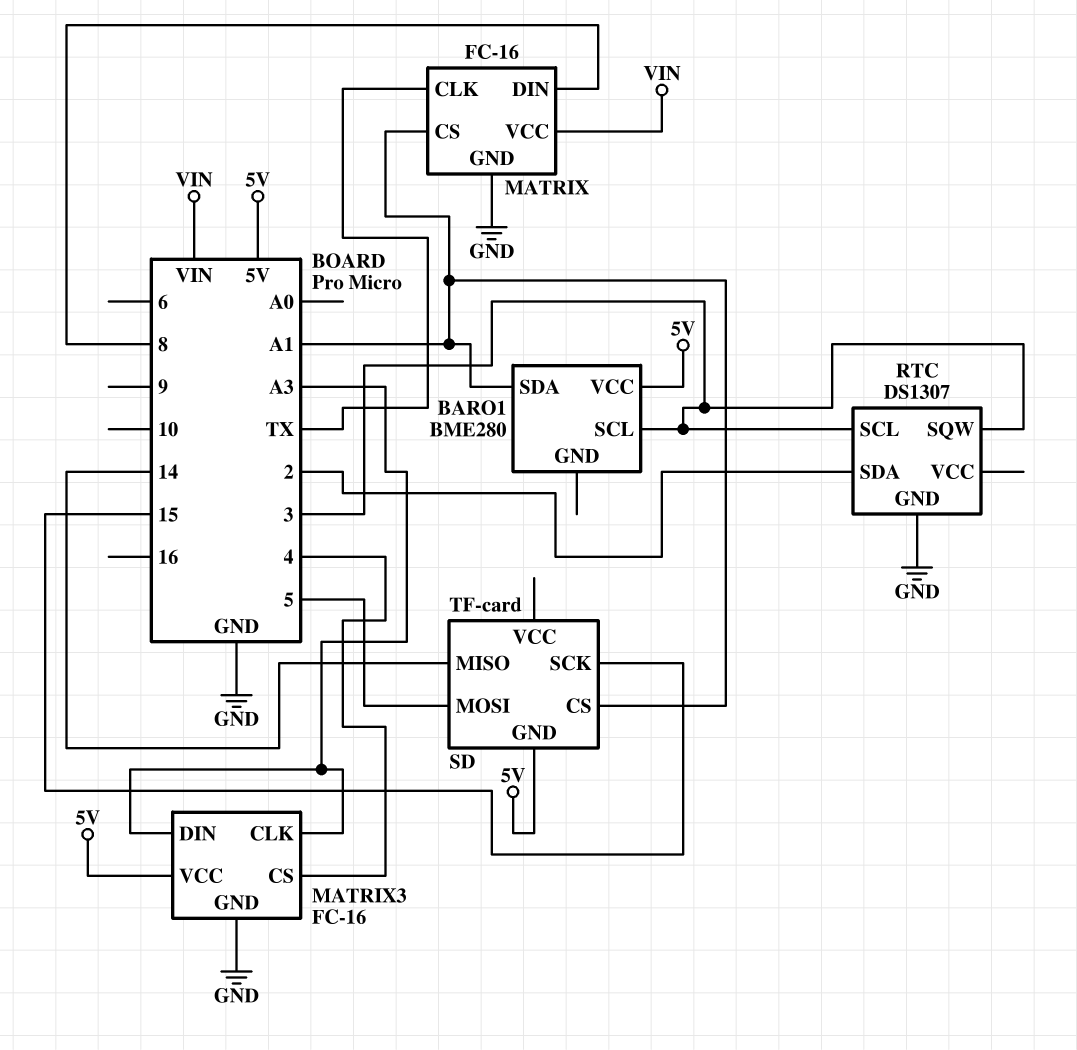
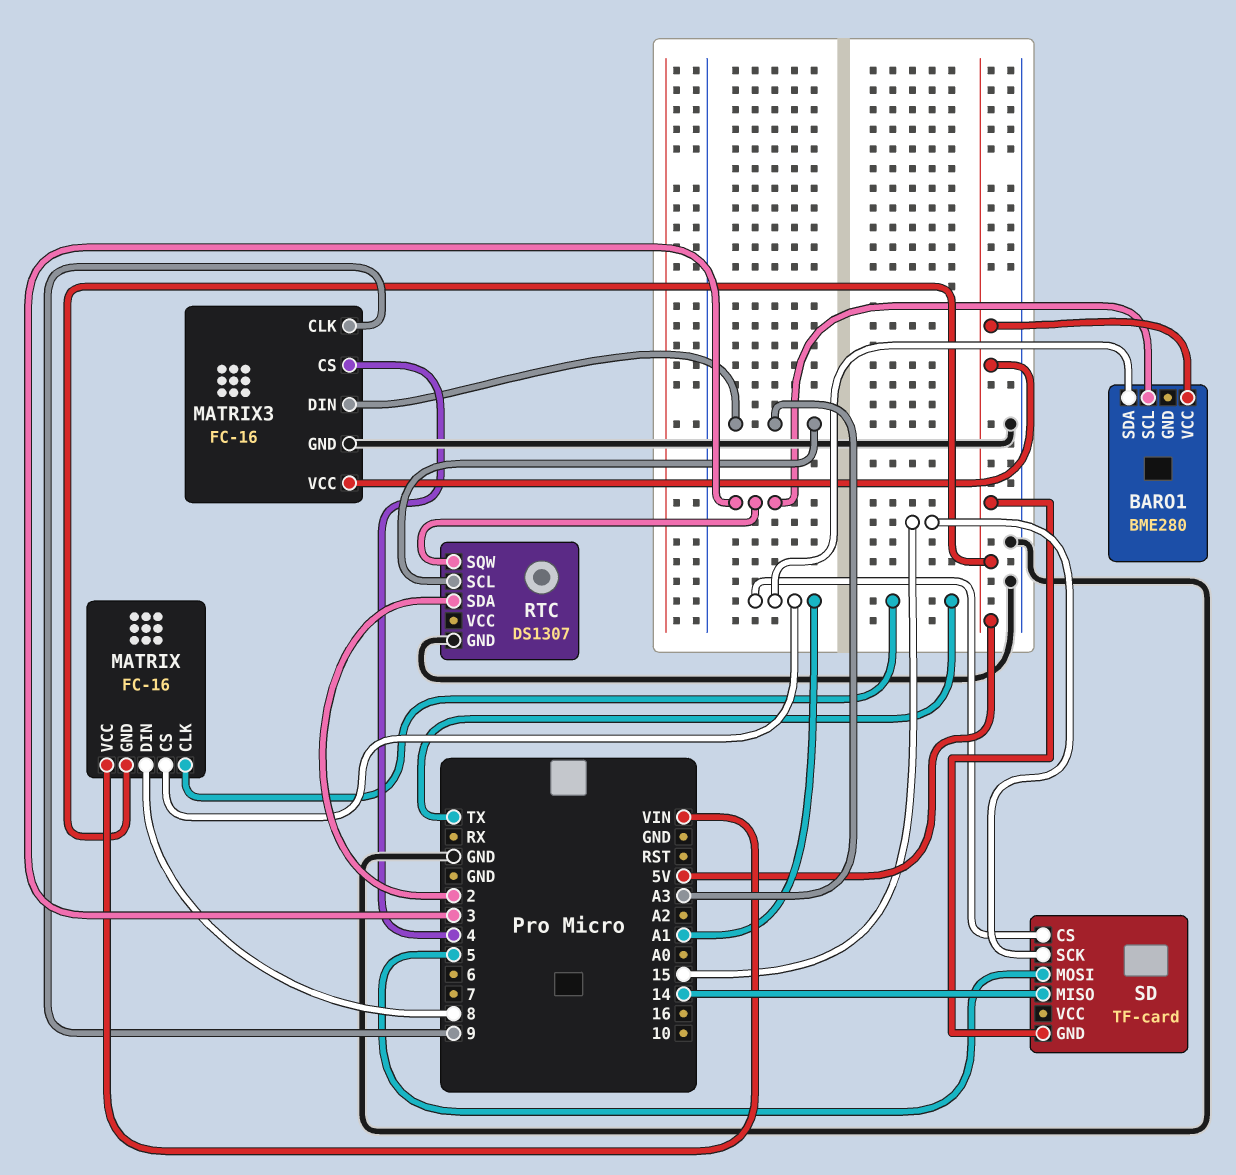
MATRIX pin GND: GND -> 5V
MATRIX3 pin CLK: A3 -> 9
RTC pin SCL: 3 -> A3

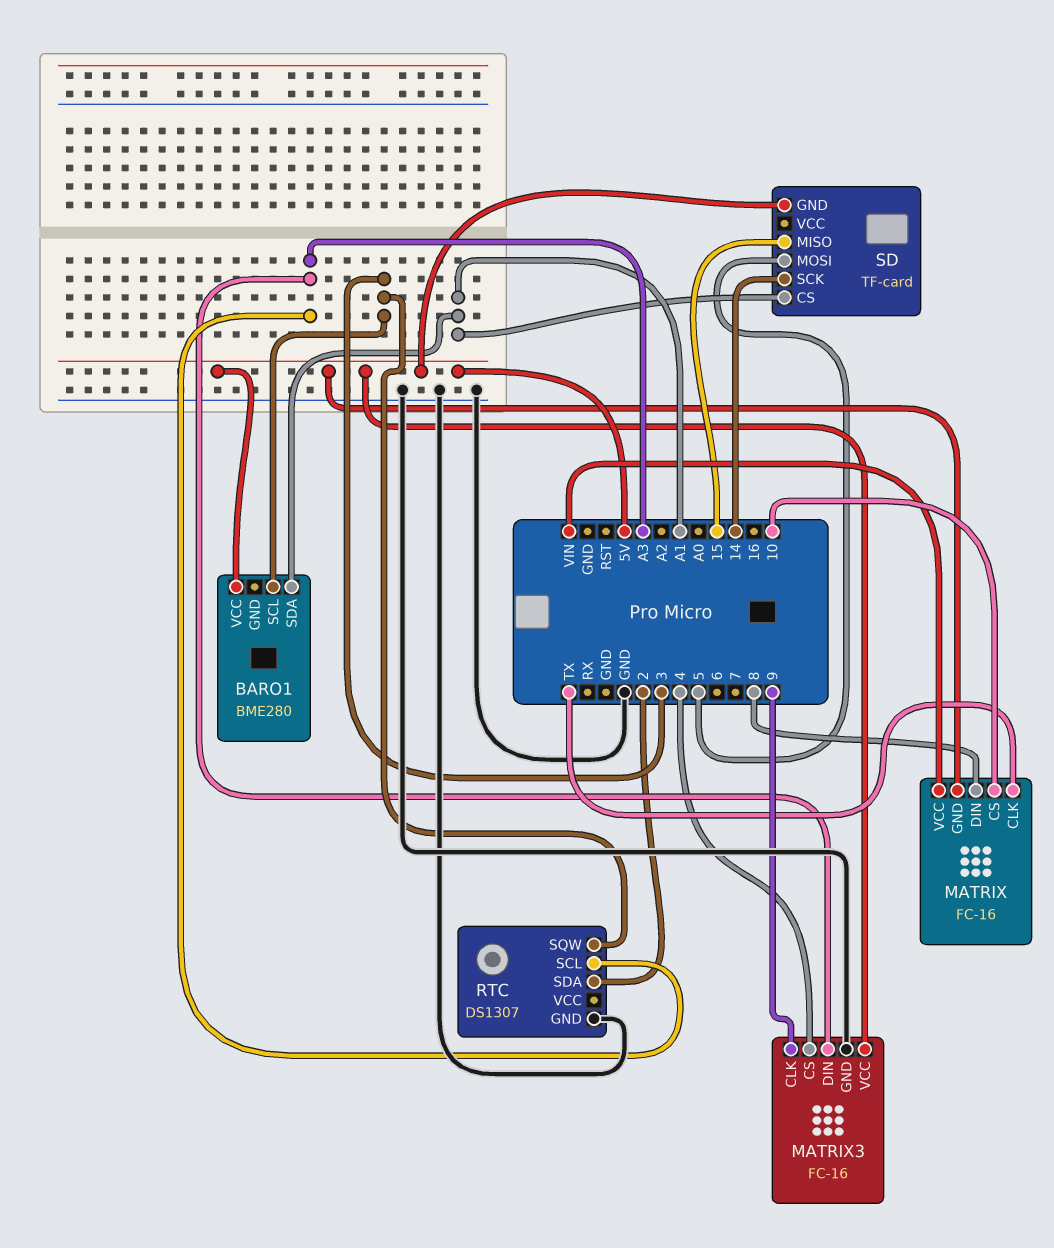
MATRIX pin CS: A1 -> 10
SD pin MISO: 14 -> 15
SD pin SCK: 15 -> 14

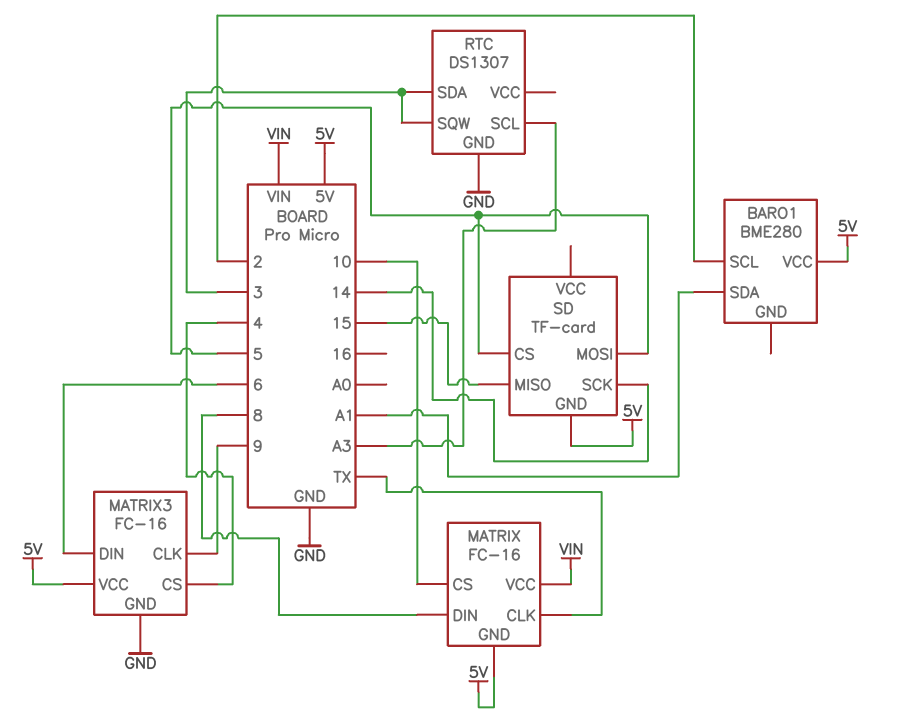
BARO1 pin SCL: 3 -> 2
MATRIX3 pin DIN: A3 -> 6
RTC pin SDA: 2 -> 3
SD pin CS: A1 -> 5

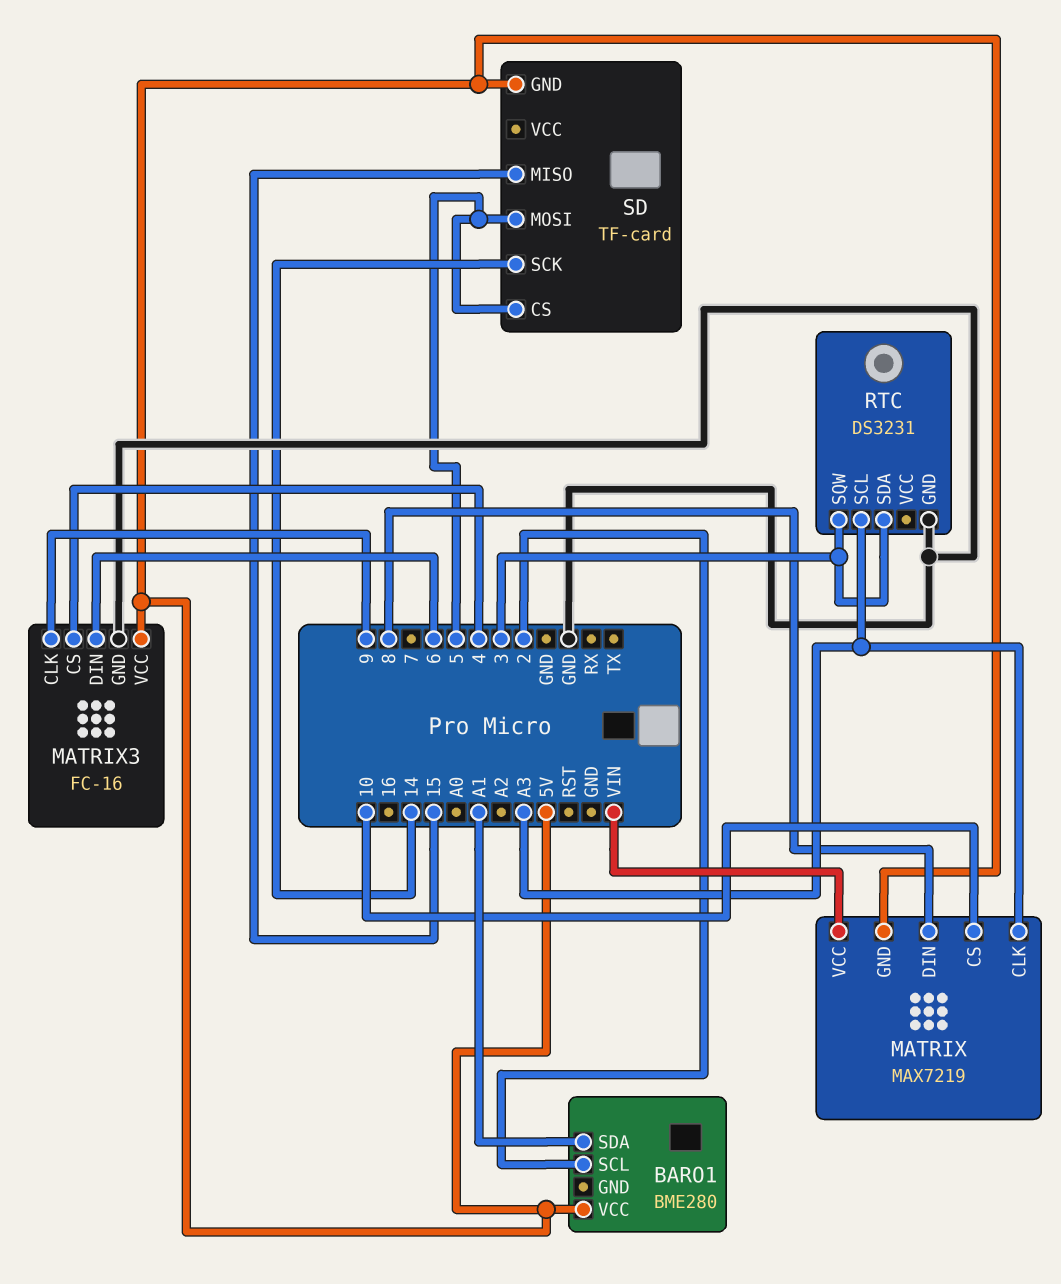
MATRIX: FC-16 -> MAX7219
MATRIX pin CLK: TX -> A3
RTC: DS1307 -> DS3231

